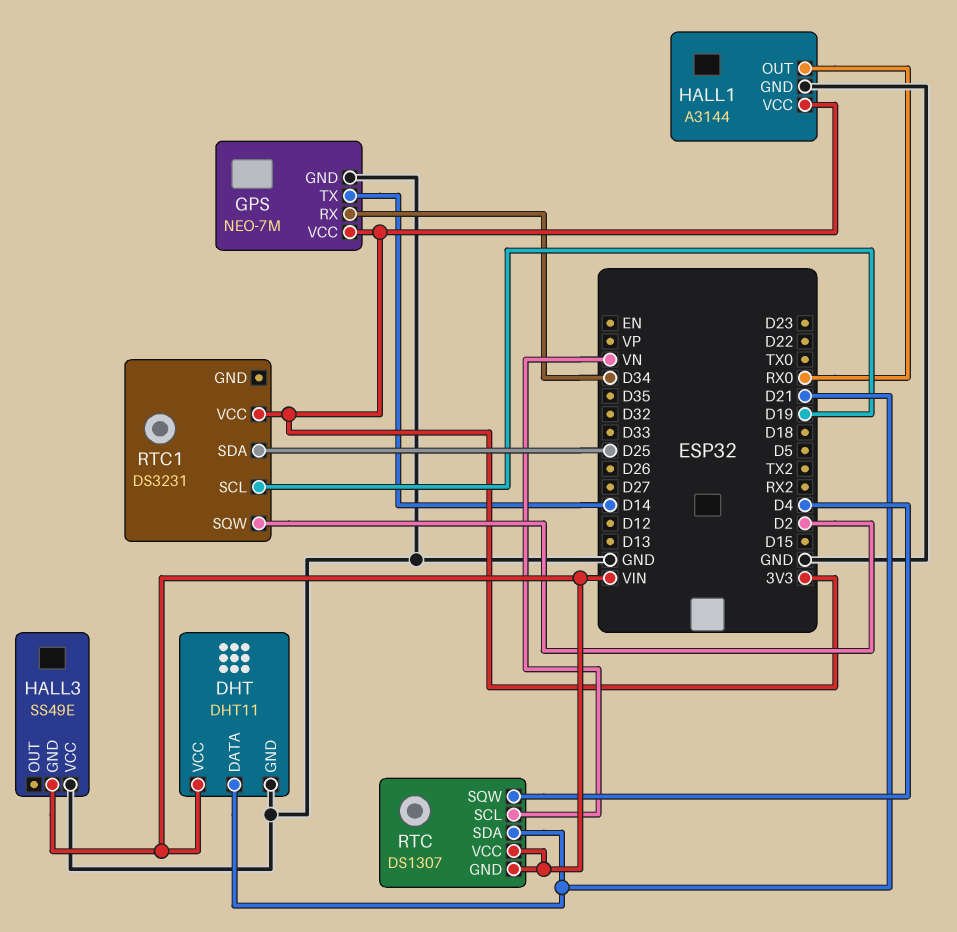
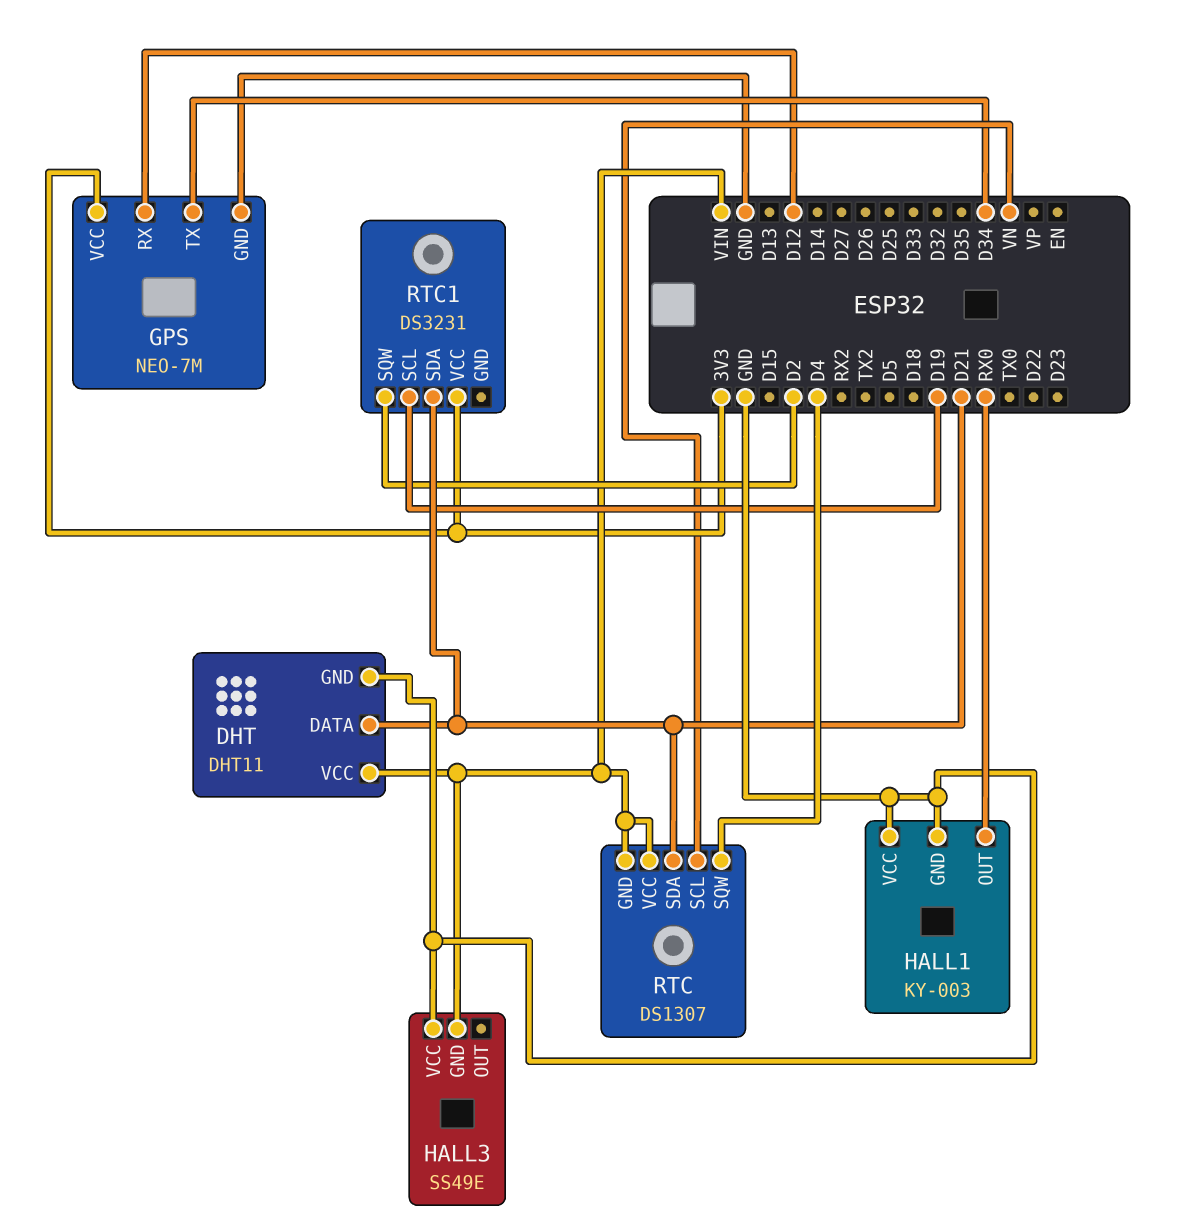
GPS pin RX: D34 -> D12
GPS pin TX: D14 -> D34
HALL1: A3144 -> KY-003
HALL1 pin VCC: 3V3 -> GND
RTC1 pin SDA: D25 -> D21

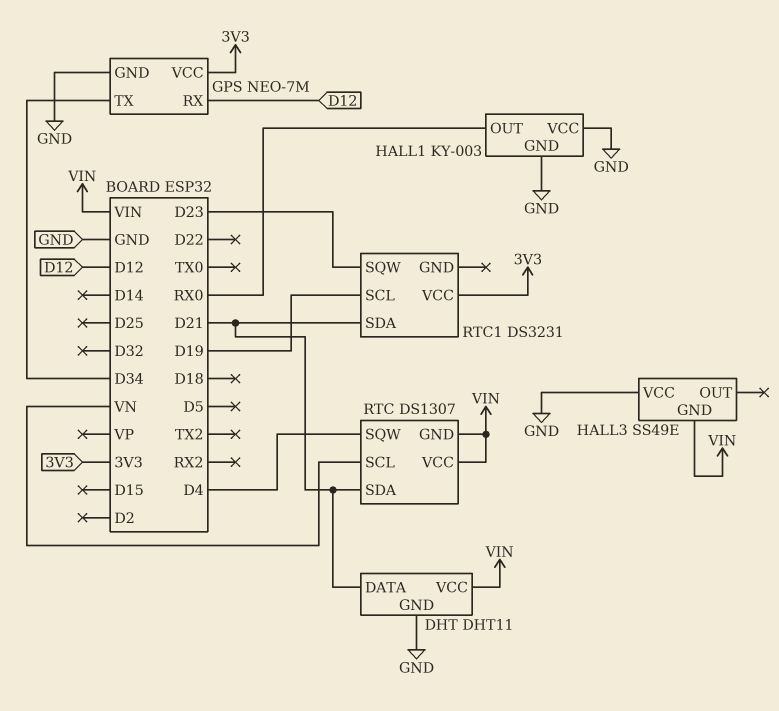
RTC1 pin SQW: D2 -> D23

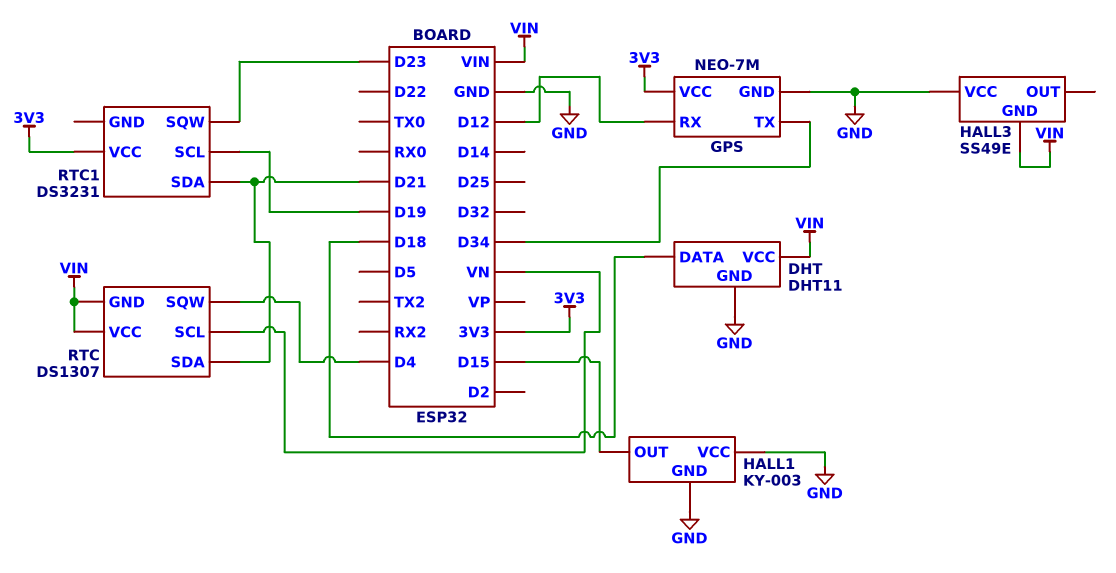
DHT pin DATA: D21 -> D18
HALL1 pin OUT: RX0 -> D15

